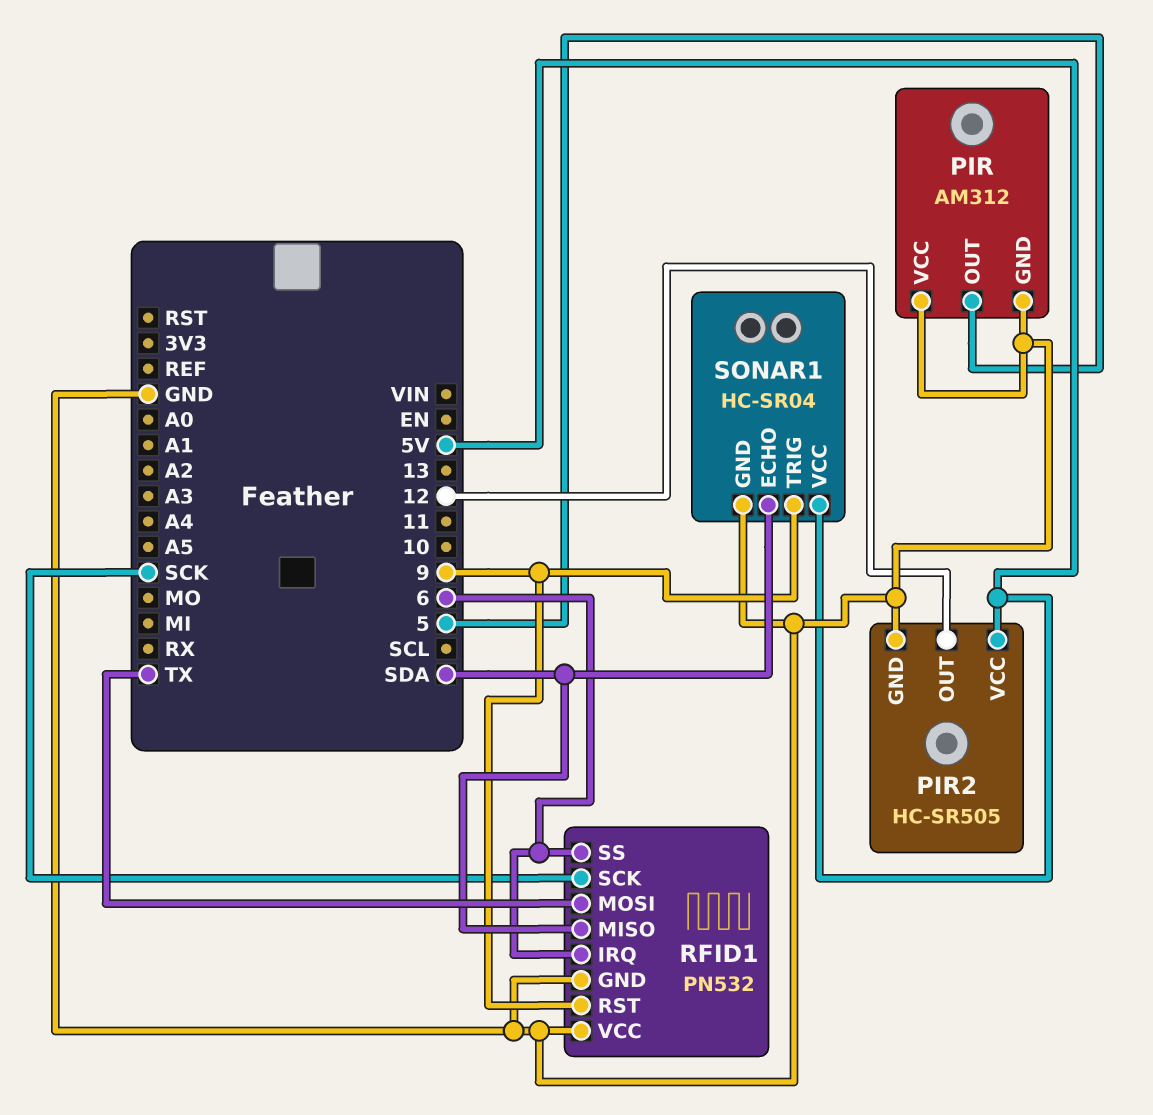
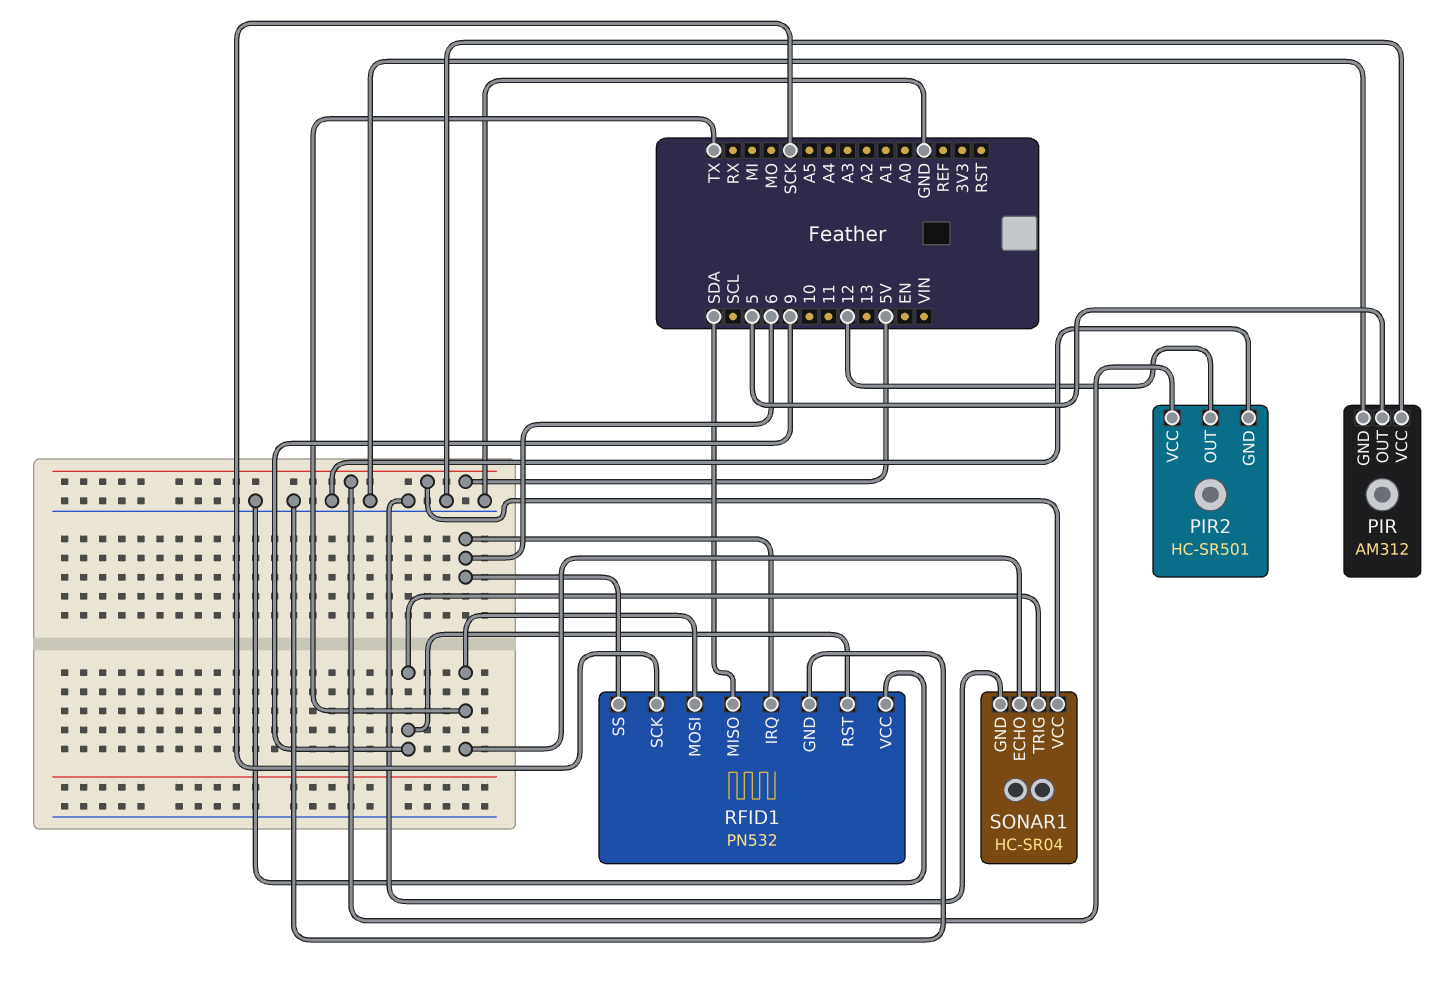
PIR2: HC-SR505 -> HC-SR501
SONAR1 pin ECHO: SDA -> TX

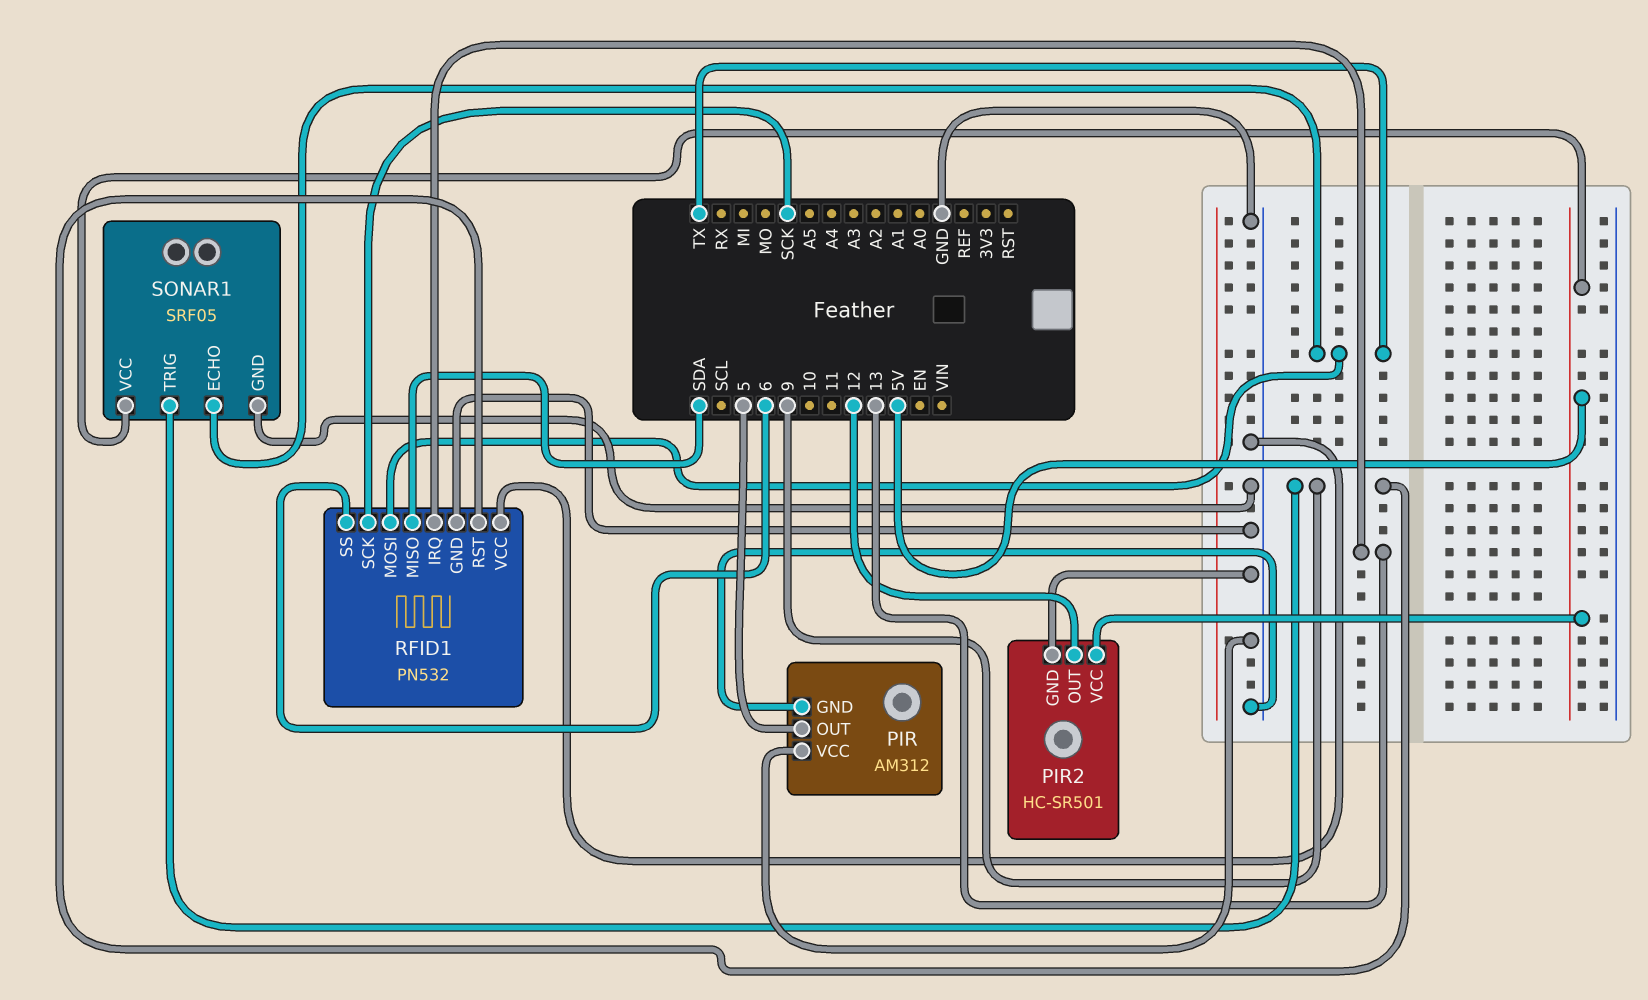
RFID1 pin IRQ: 6 -> 13
SONAR1: HC-SR04 -> SRF05

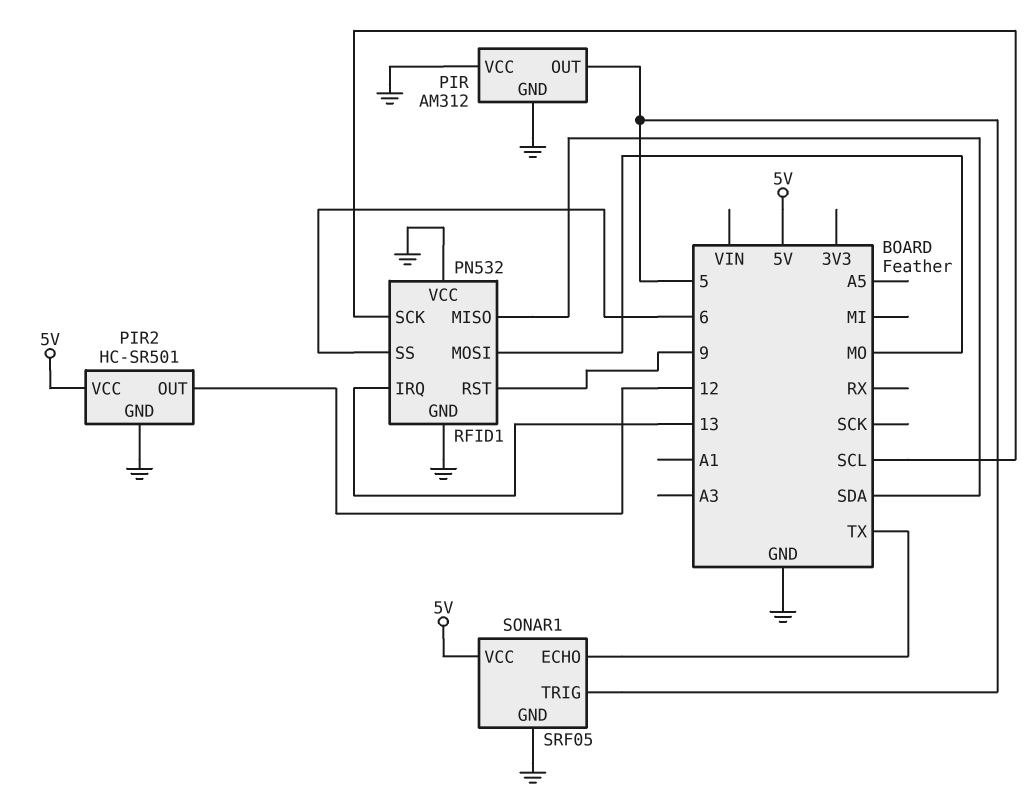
RFID1 pin MOSI: TX -> MO
RFID1 pin SCK: SCK -> SCL
SONAR1 pin TRIG: 9 -> 5

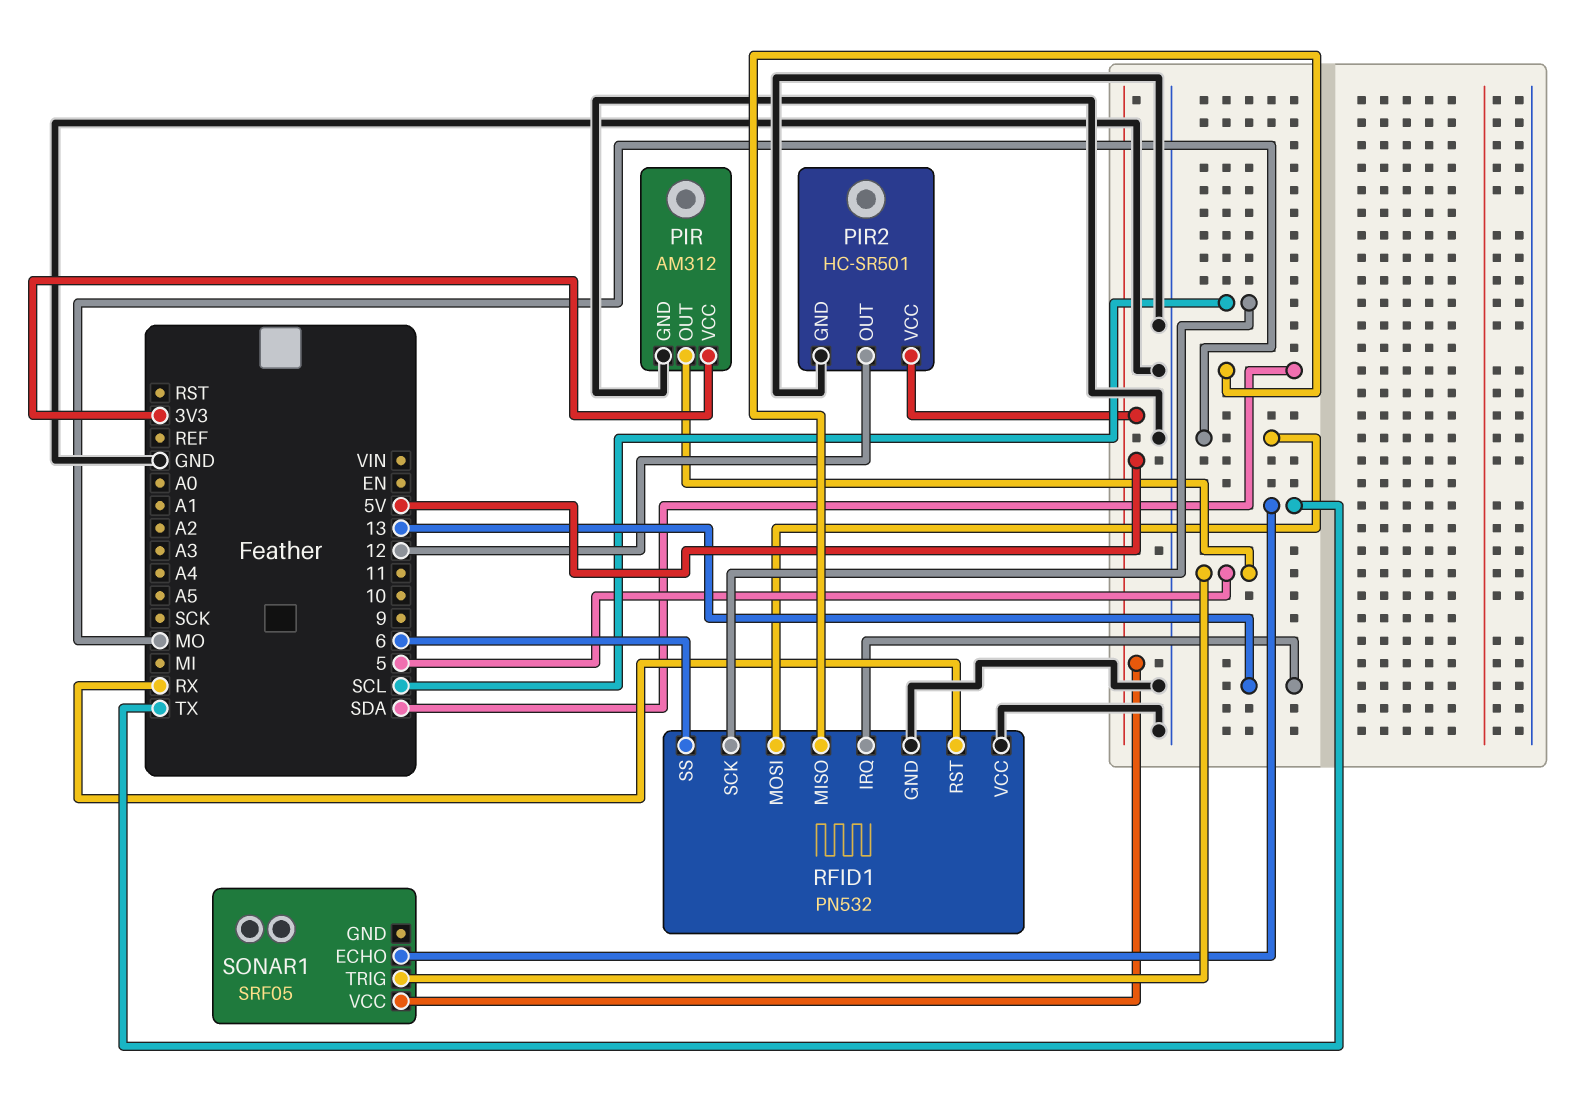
PIR pin VCC: GND -> 3V3
RFID1 pin RST: 9 -> RX
SONAR1 pin GND: GND -> none

